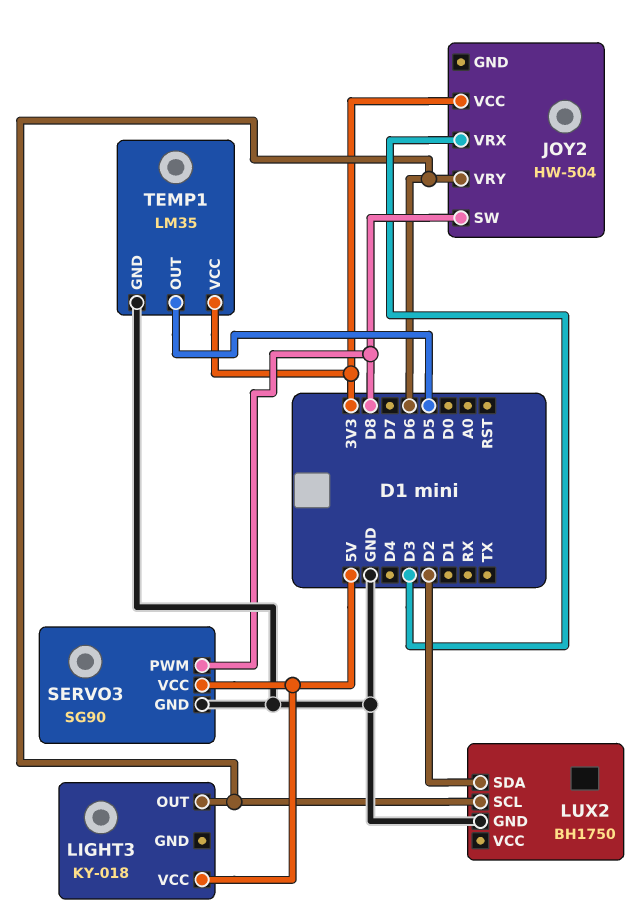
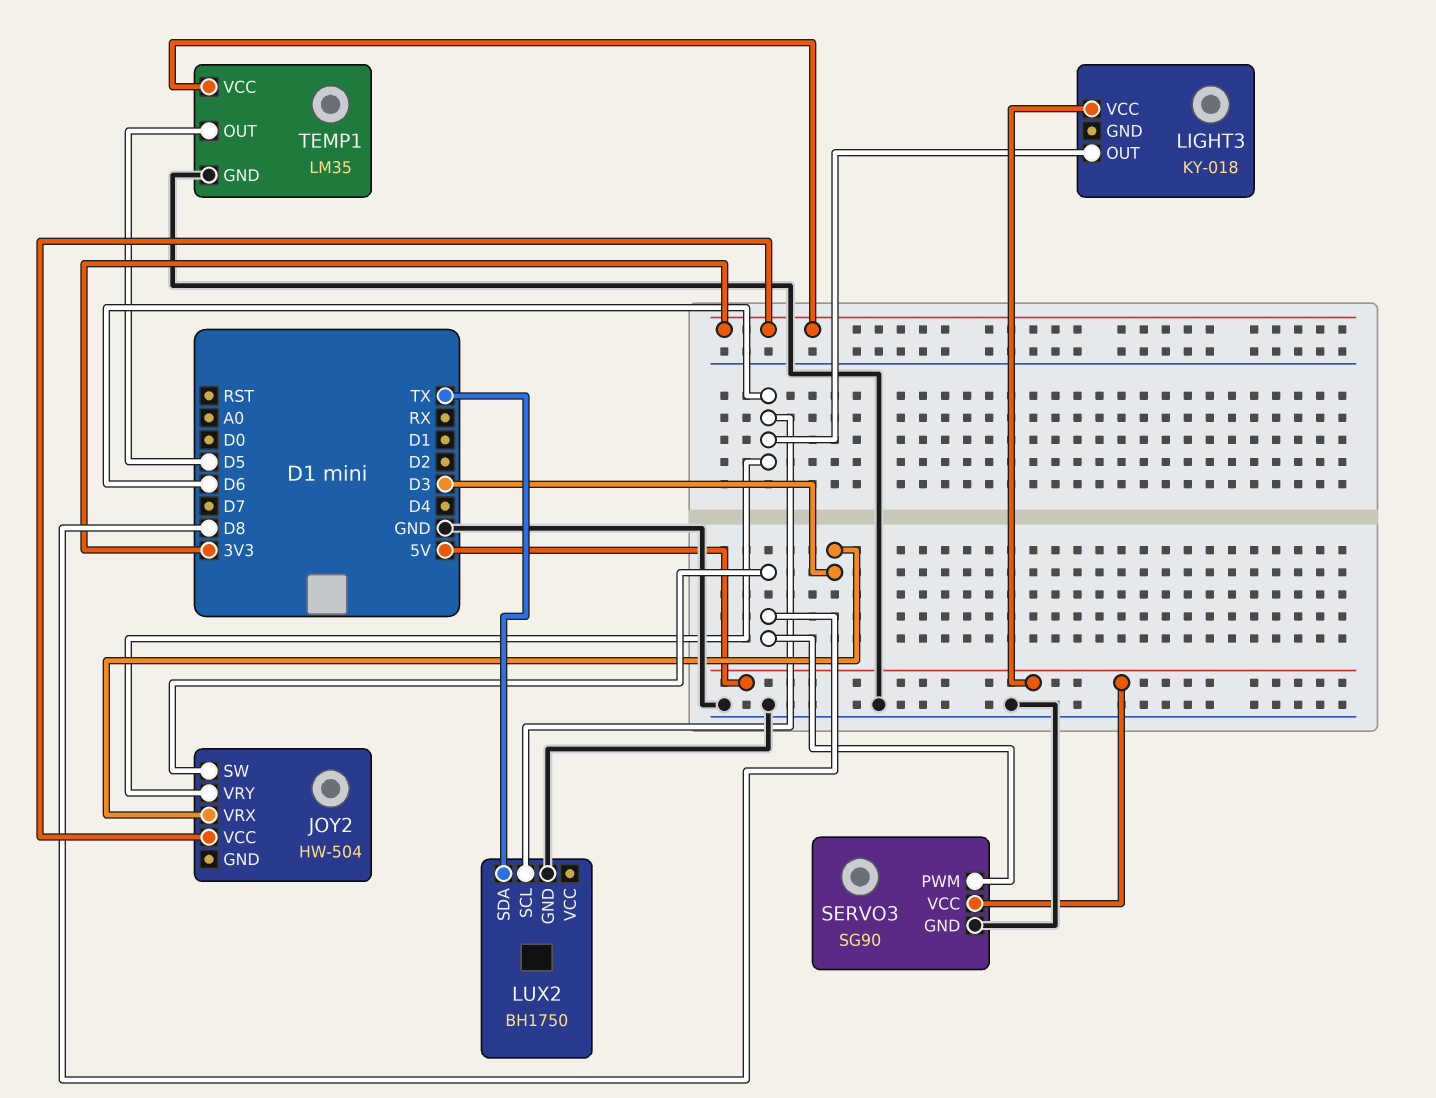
LUX2 pin SDA: D2 -> TX

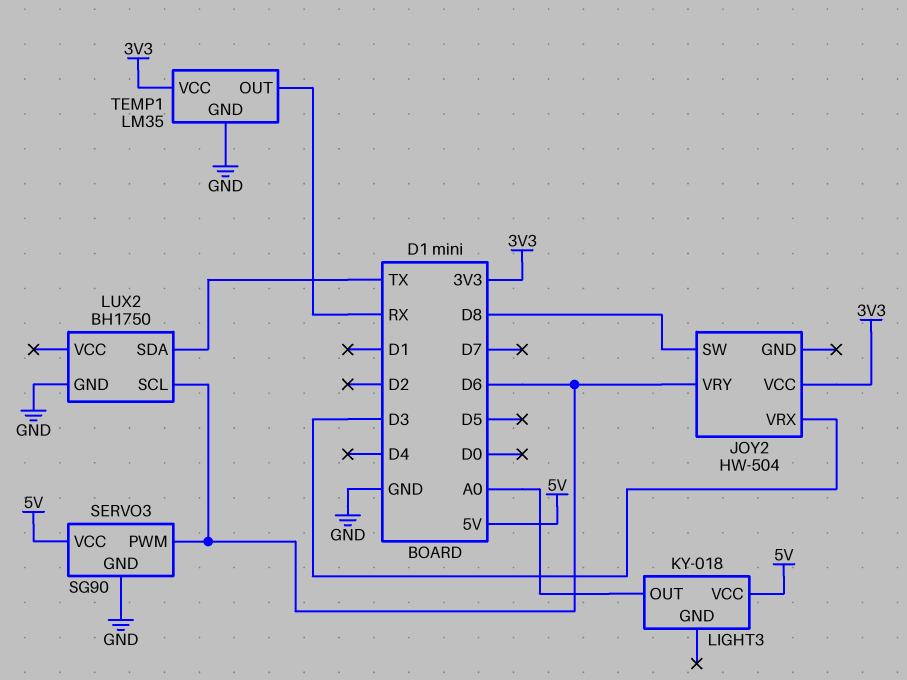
LIGHT3 pin OUT: D6 -> A0
SERVO3 pin PWM: D8 -> D6
TEMP1 pin OUT: D5 -> RX

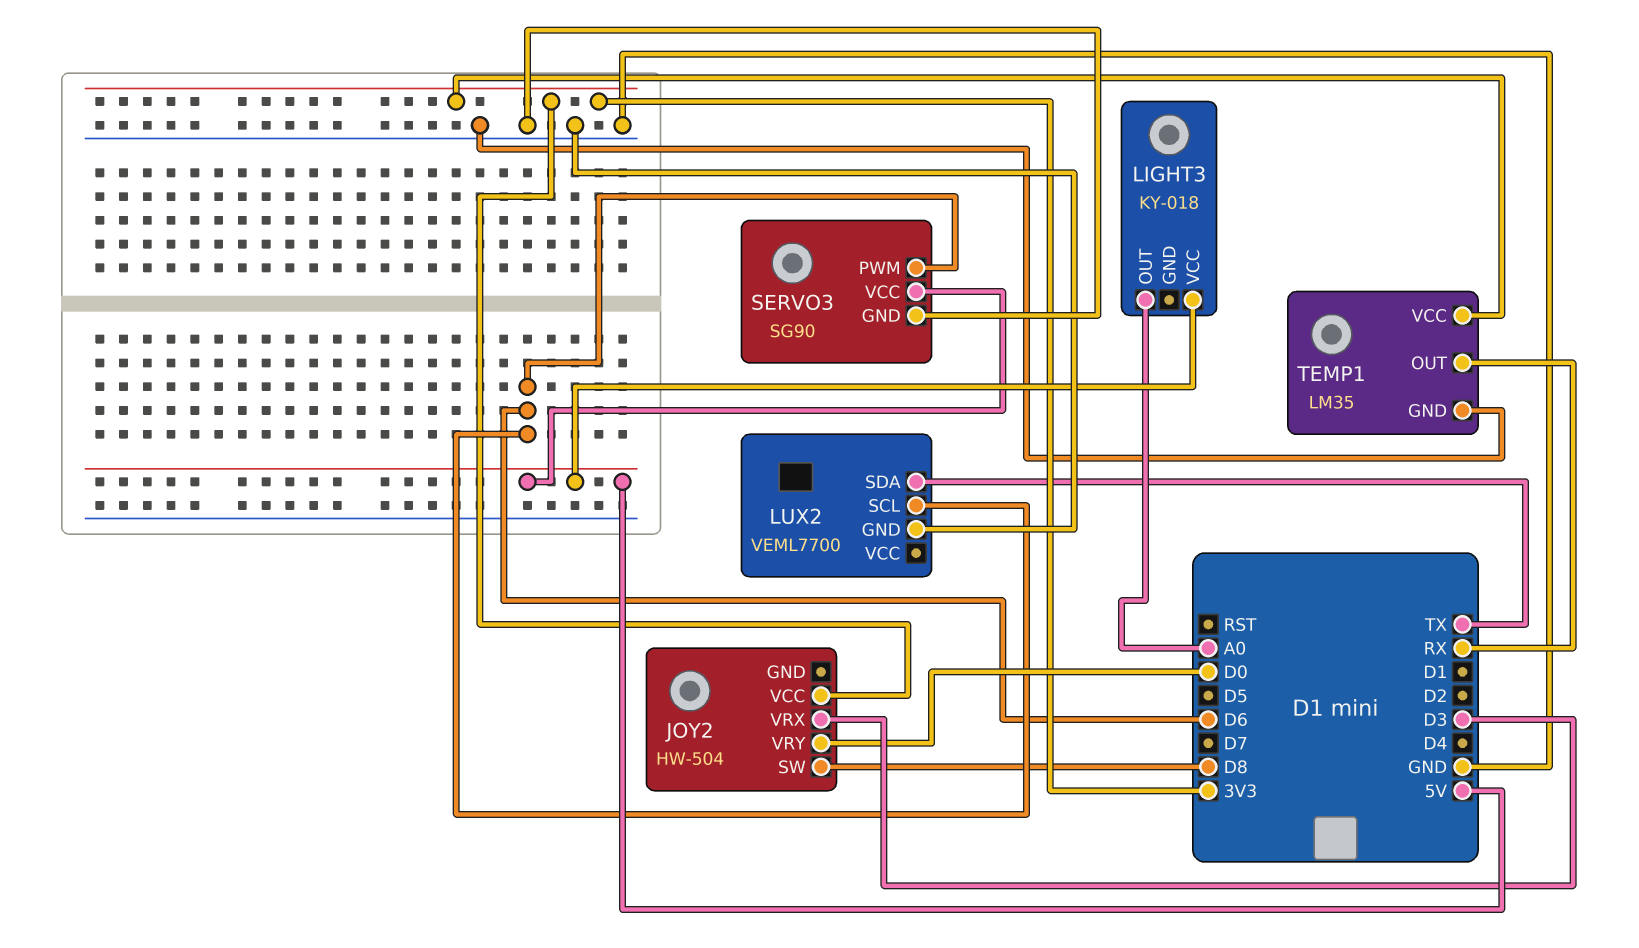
JOY2 pin VRY: D6 -> D0
LUX2: BH1750 -> VEML7700

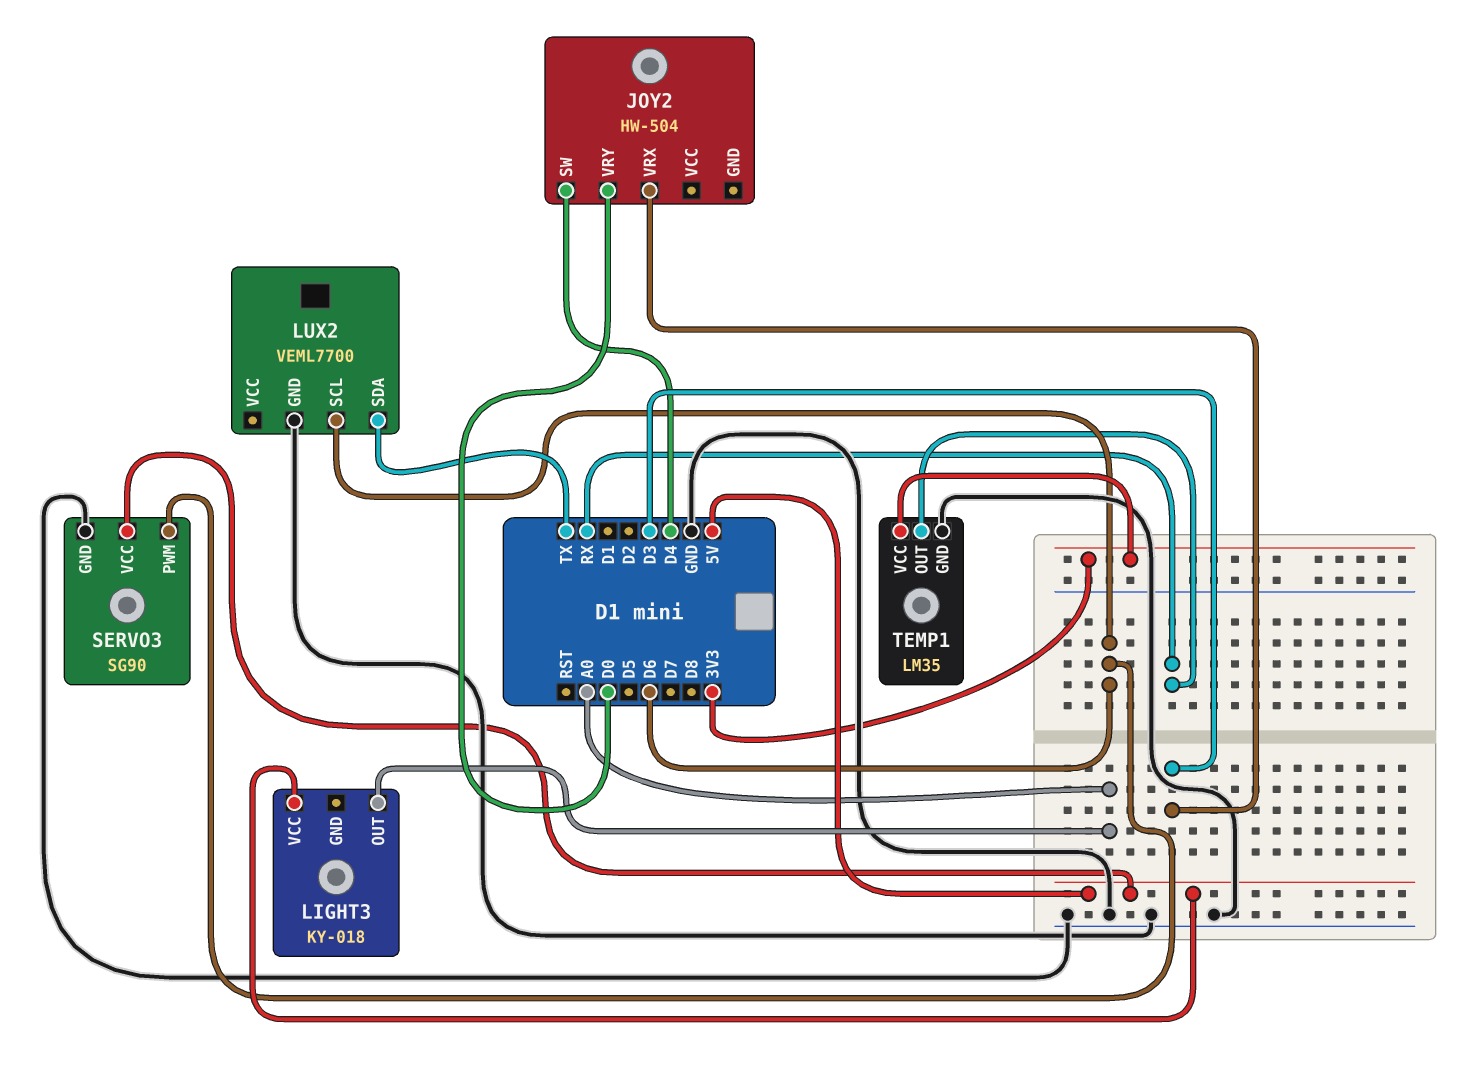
JOY2 pin SW: D8 -> D4
JOY2 pin VCC: 3V3 -> none

